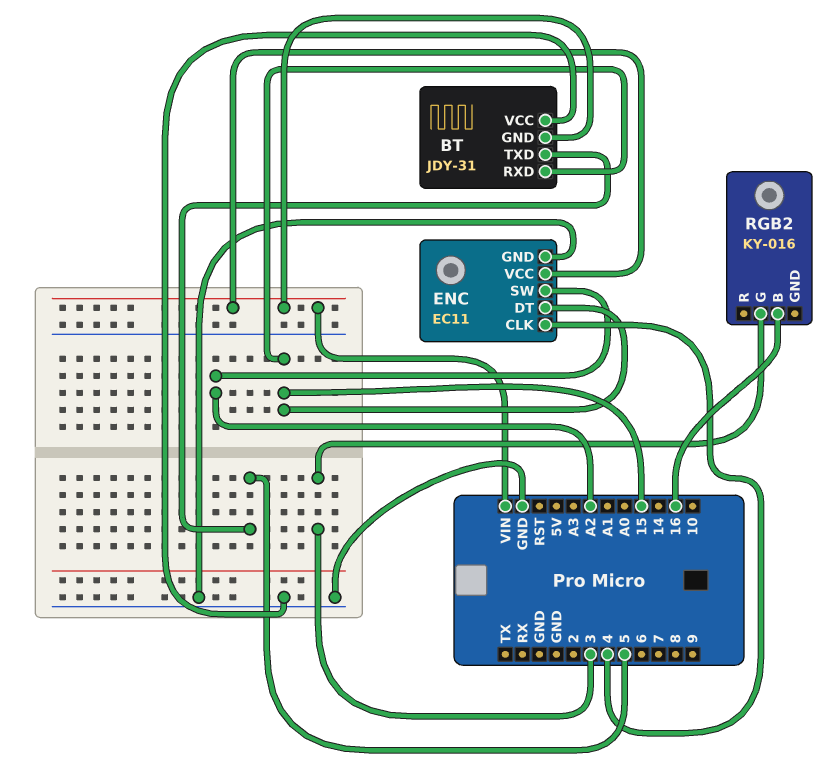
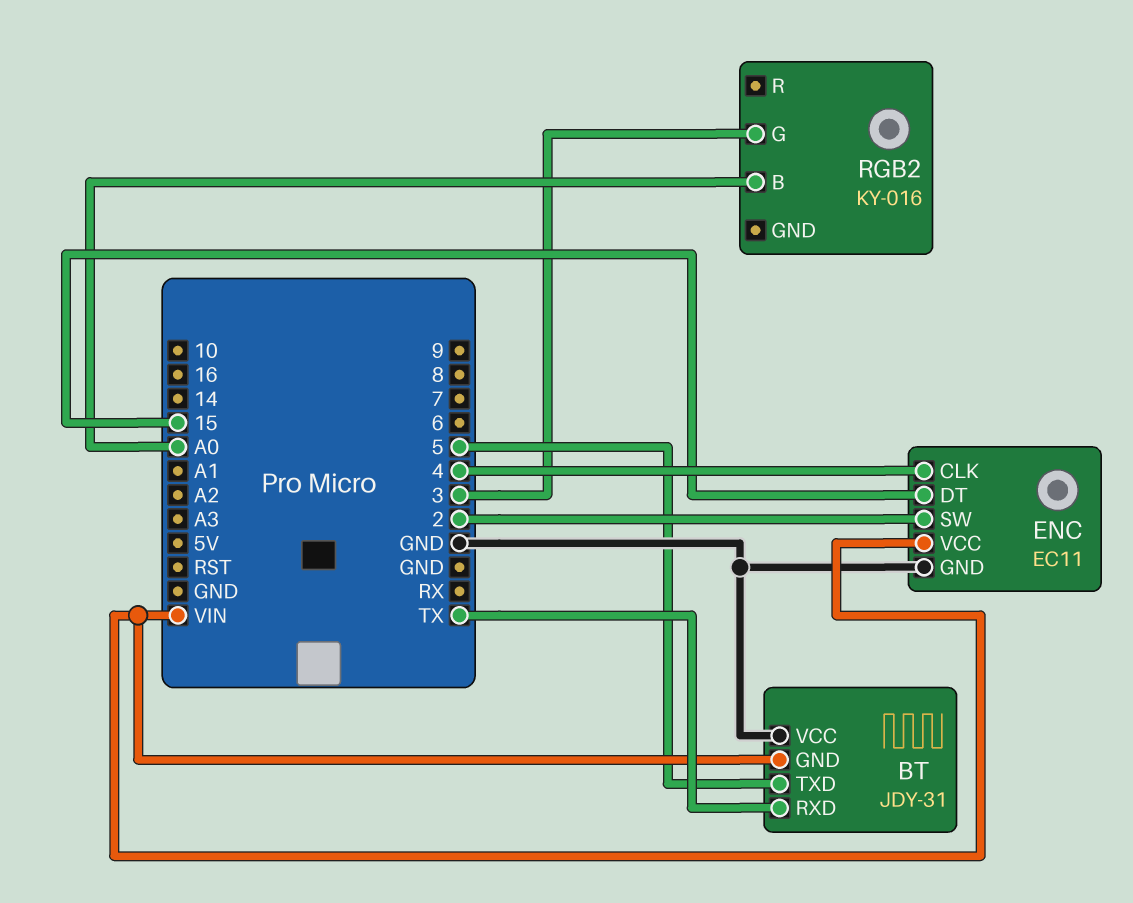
BT pin RXD: 15 -> TX
ENC pin SW: A2 -> 2
RGB2 pin B: 16 -> A0

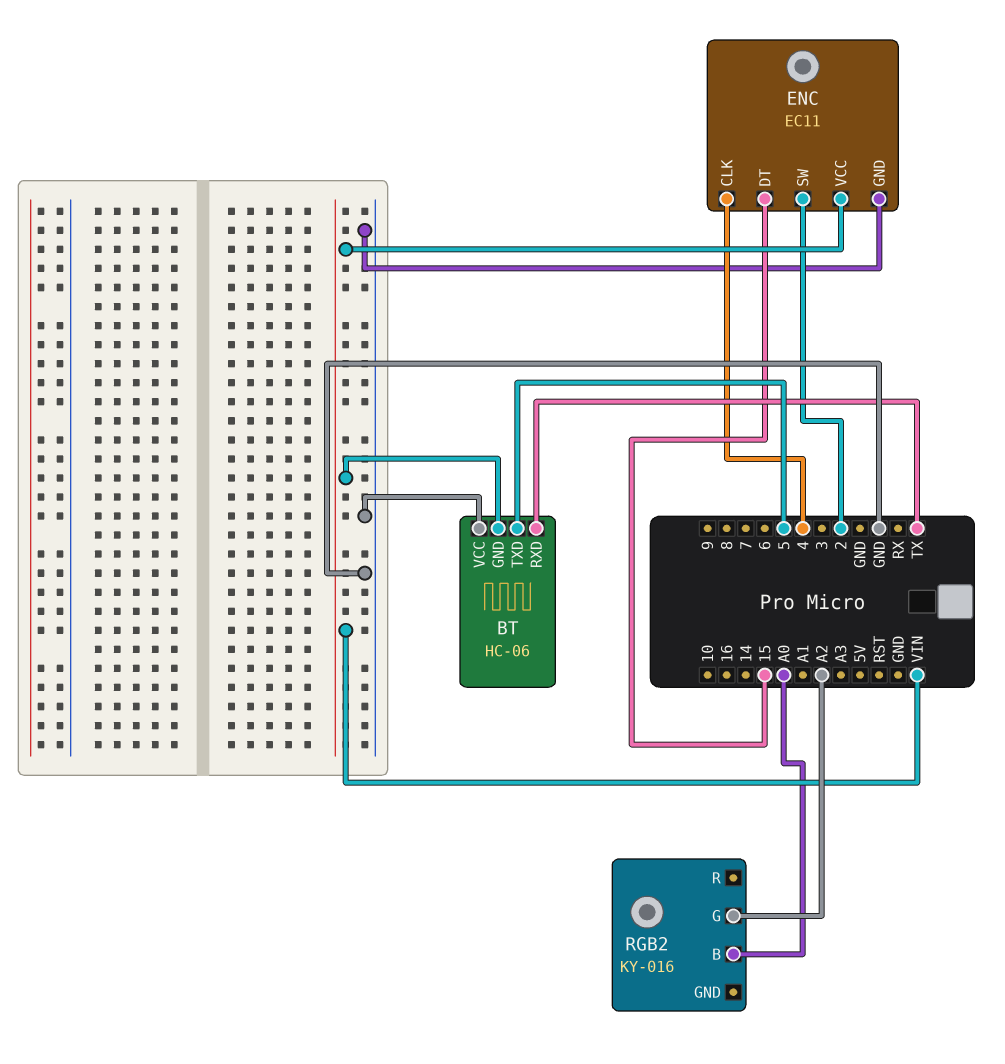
BT: JDY-31 -> HC-06
RGB2 pin G: 3 -> A2

